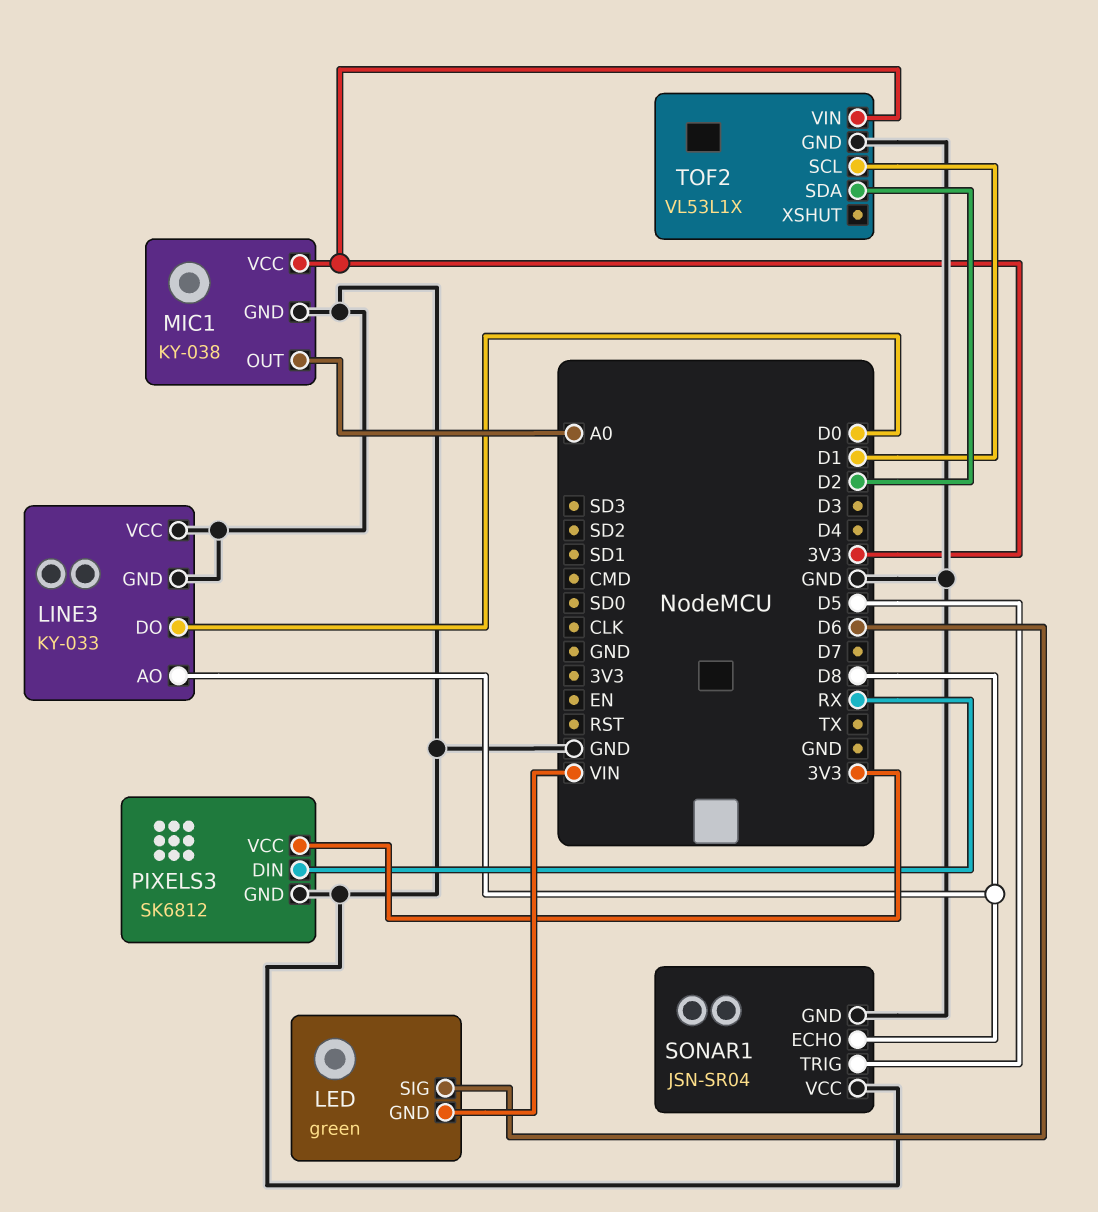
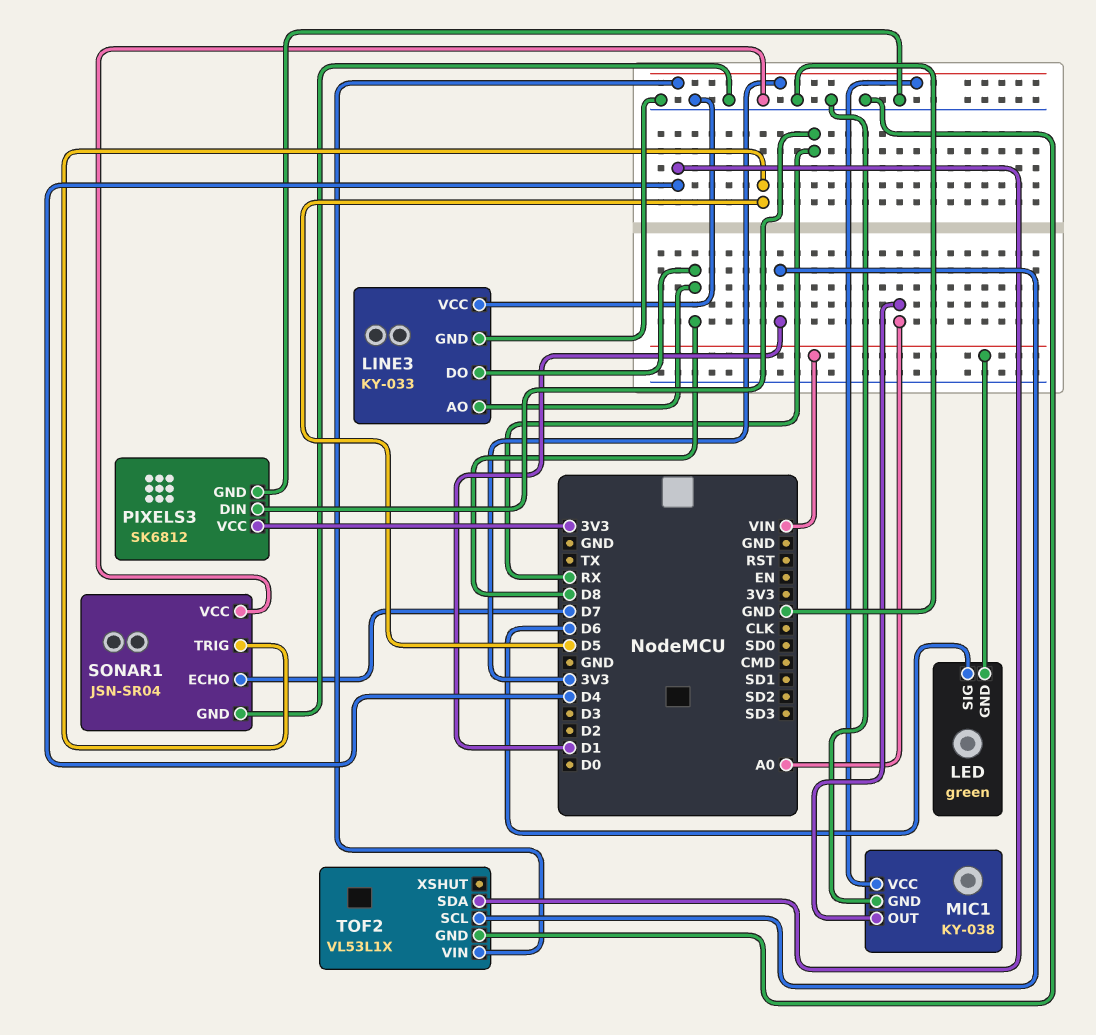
LINE3 pin DO: D0 -> D8
SONAR1 pin ECHO: D8 -> D7
TOF2 pin SDA: D2 -> D4

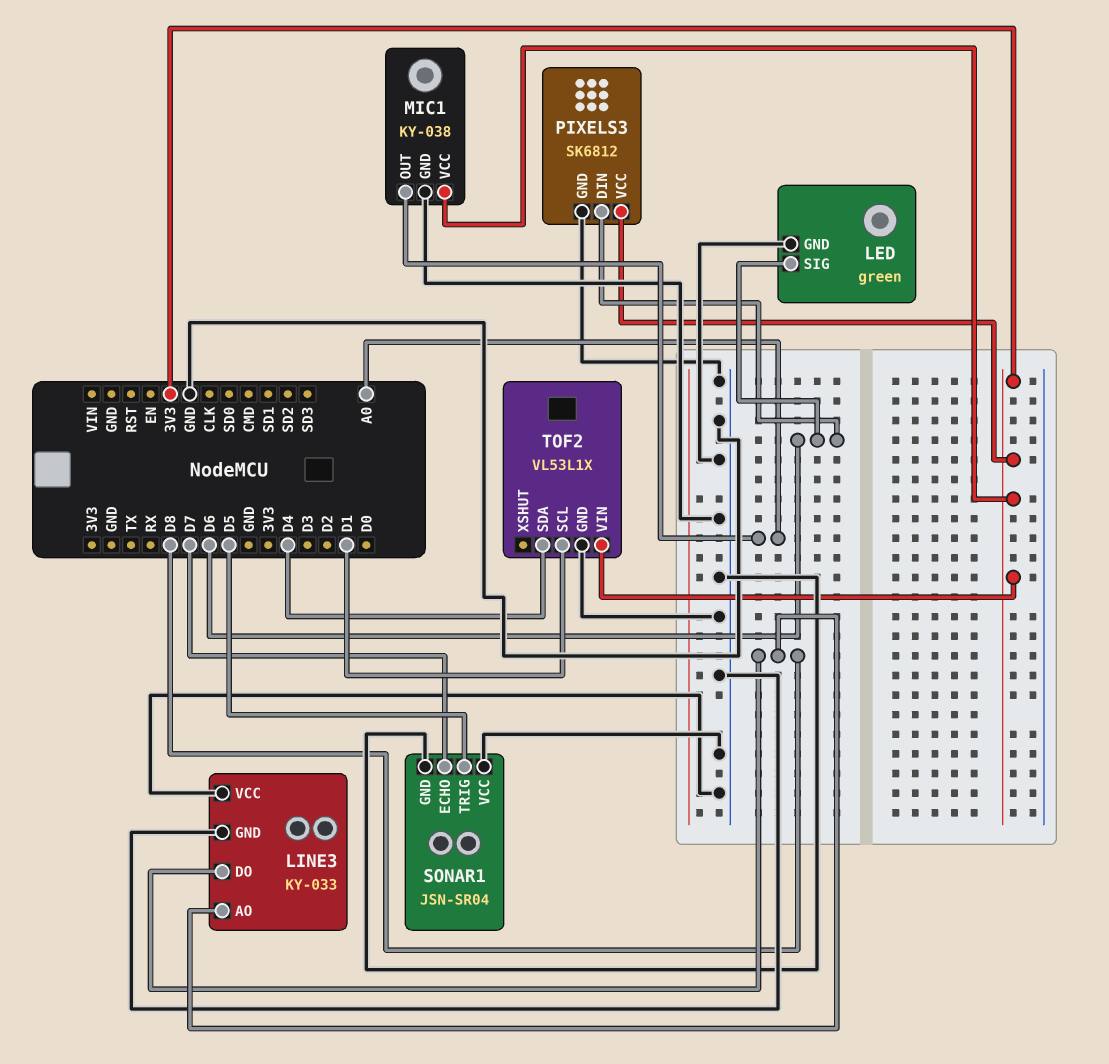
LED pin GND: VIN -> GND
PIXELS3 pin DIN: RX -> D6

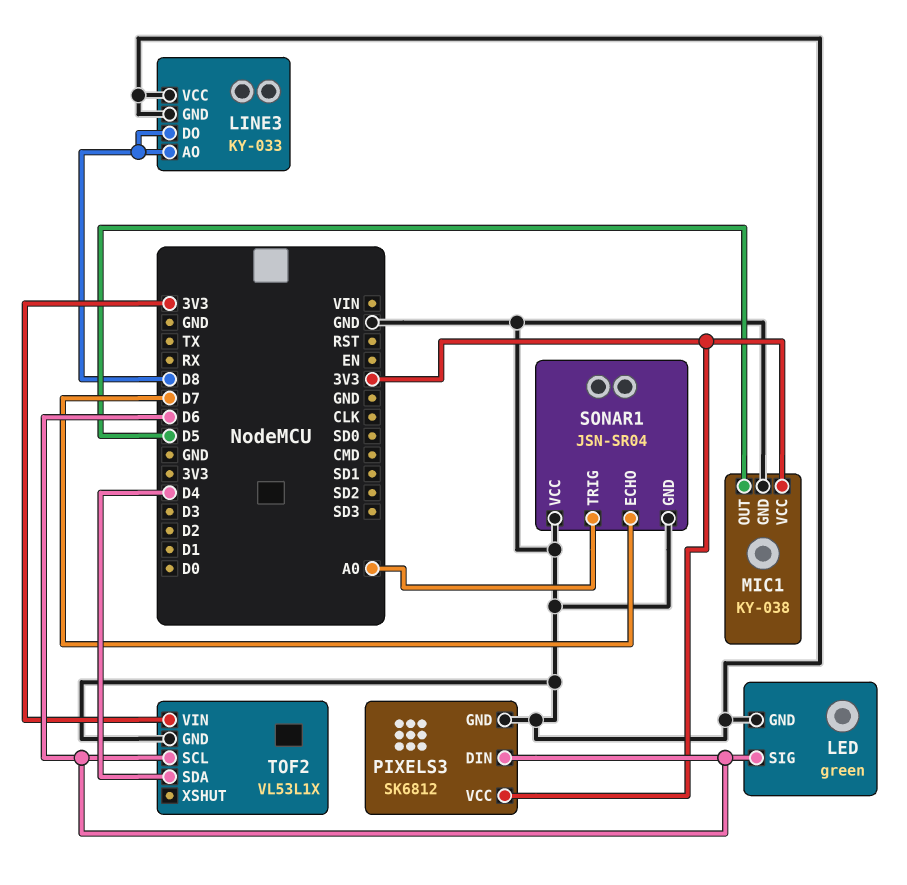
MIC1 pin OUT: A0 -> D5
SONAR1 pin TRIG: D5 -> A0
TOF2 pin SCL: D1 -> D6

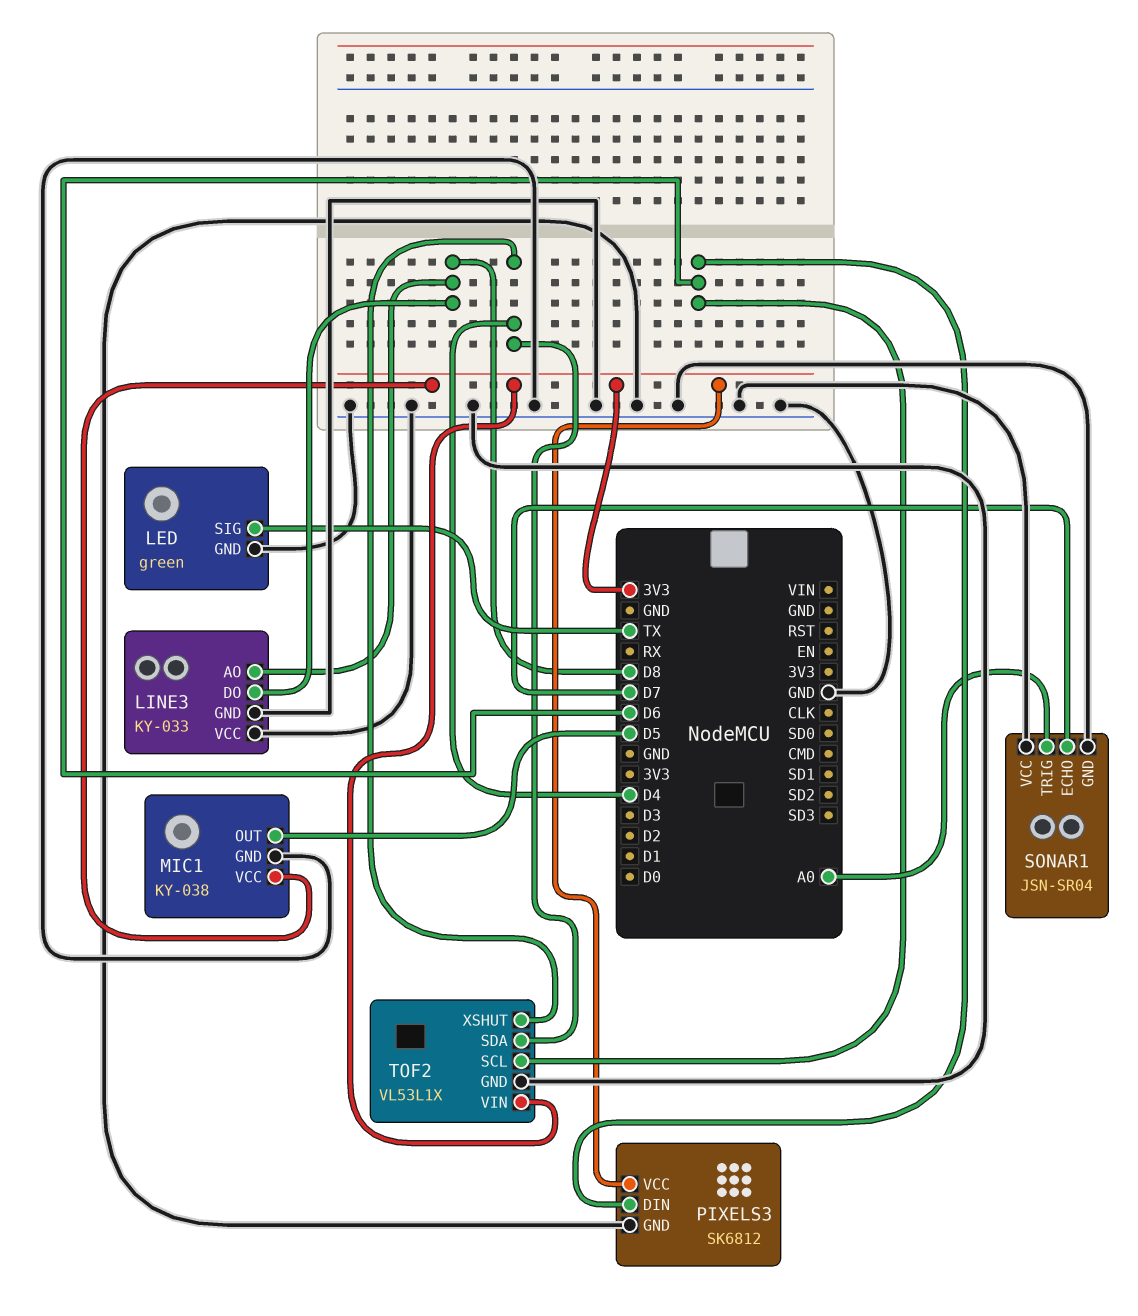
LED pin SIG: D6 -> TX
TOF2 pin XSHUT: none -> D4

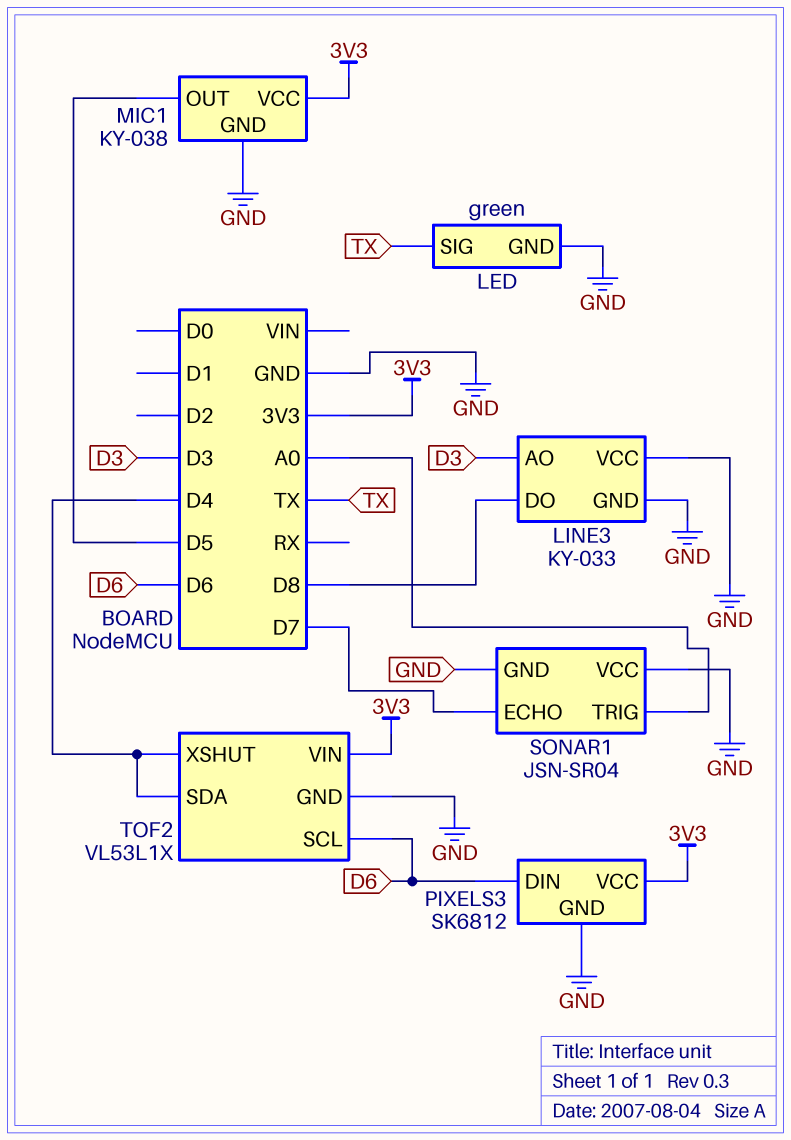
LINE3 pin AO: D8 -> D3

